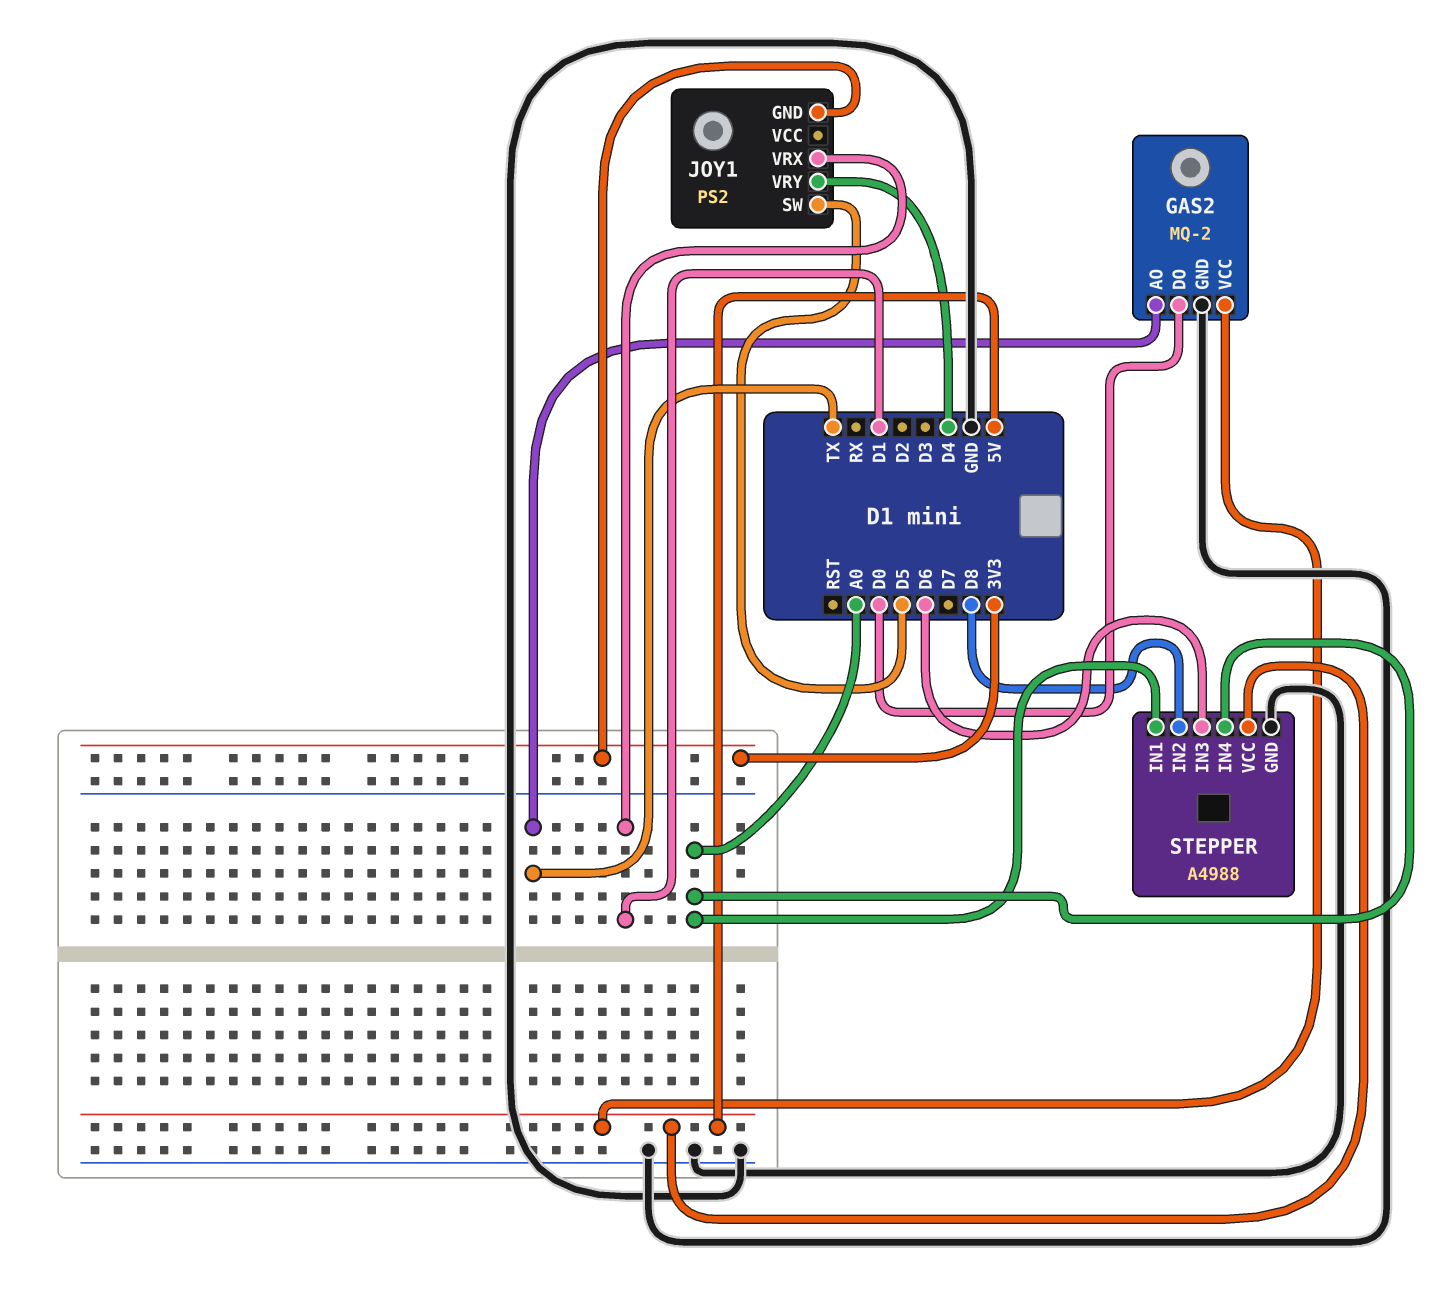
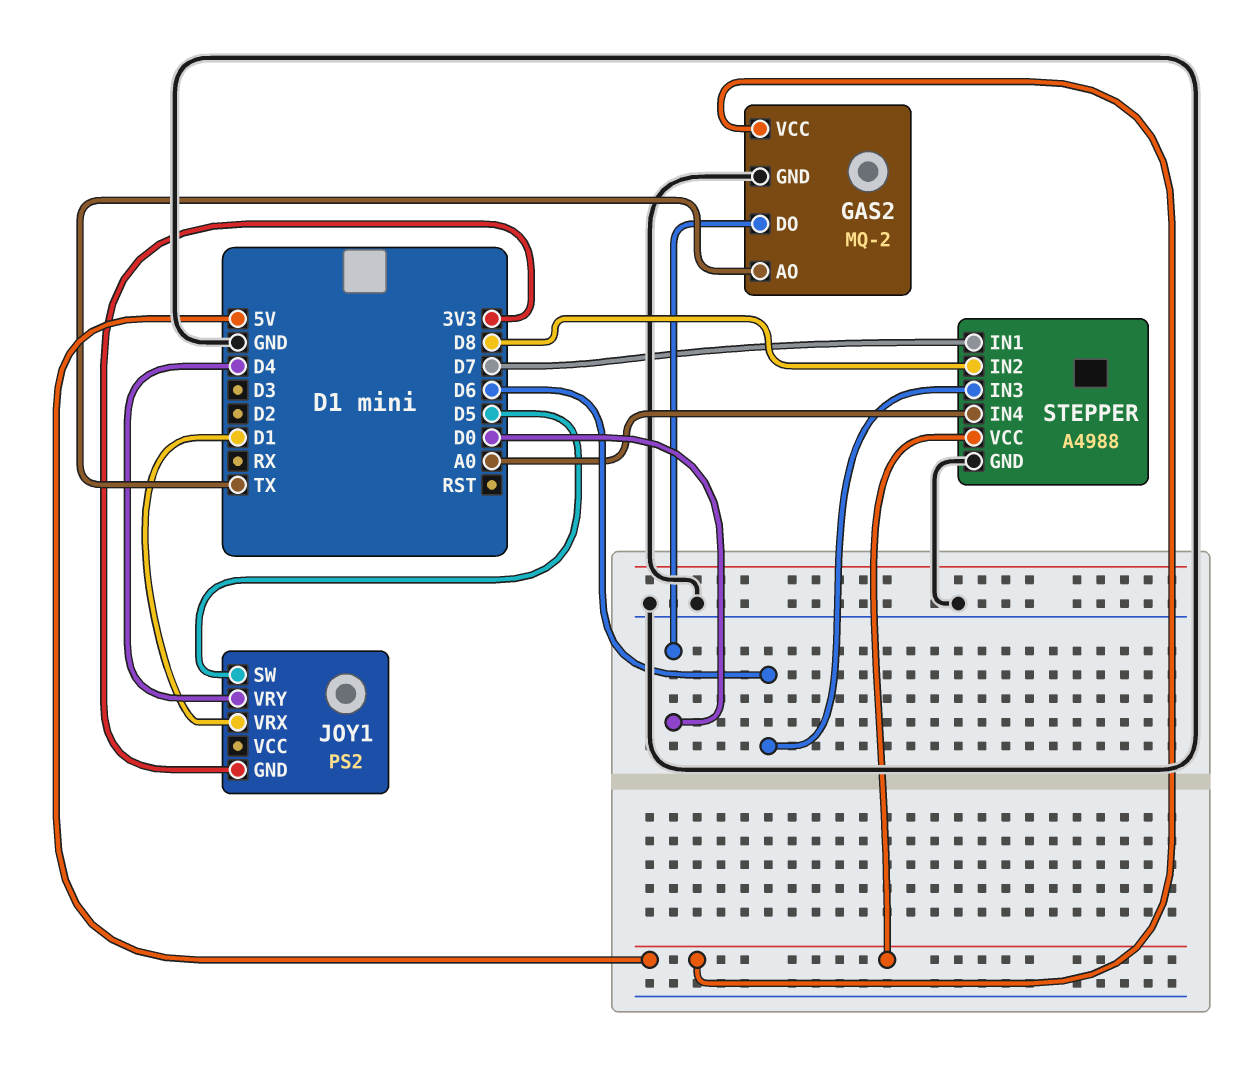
STEPPER pin IN1: A0 -> D7

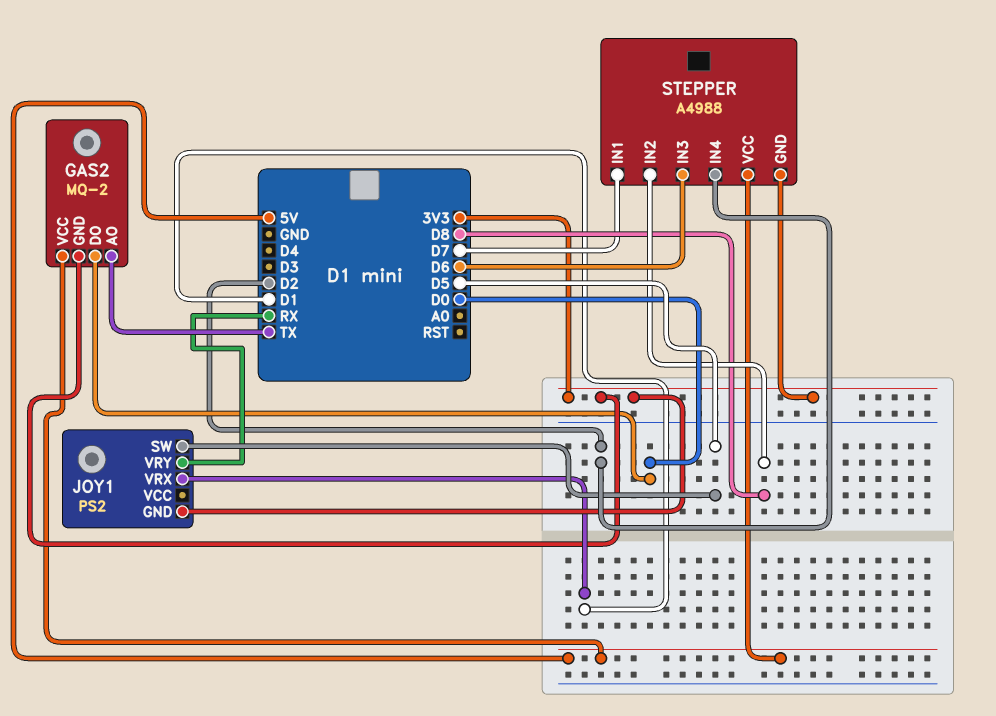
GAS2 pin GND: GND -> 3V3
JOY1 pin VRY: D4 -> RX
STEPPER pin GND: GND -> 3V3
STEPPER pin IN4: A0 -> D2

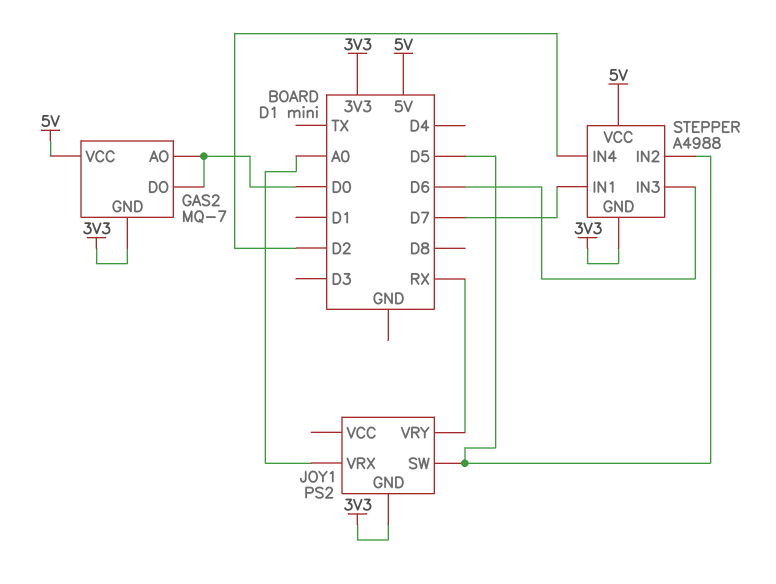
GAS2: MQ-2 -> MQ-7
GAS2 pin AO: TX -> D0
JOY1 pin VRX: D1 -> A0
STEPPER pin IN2: D8 -> D5

